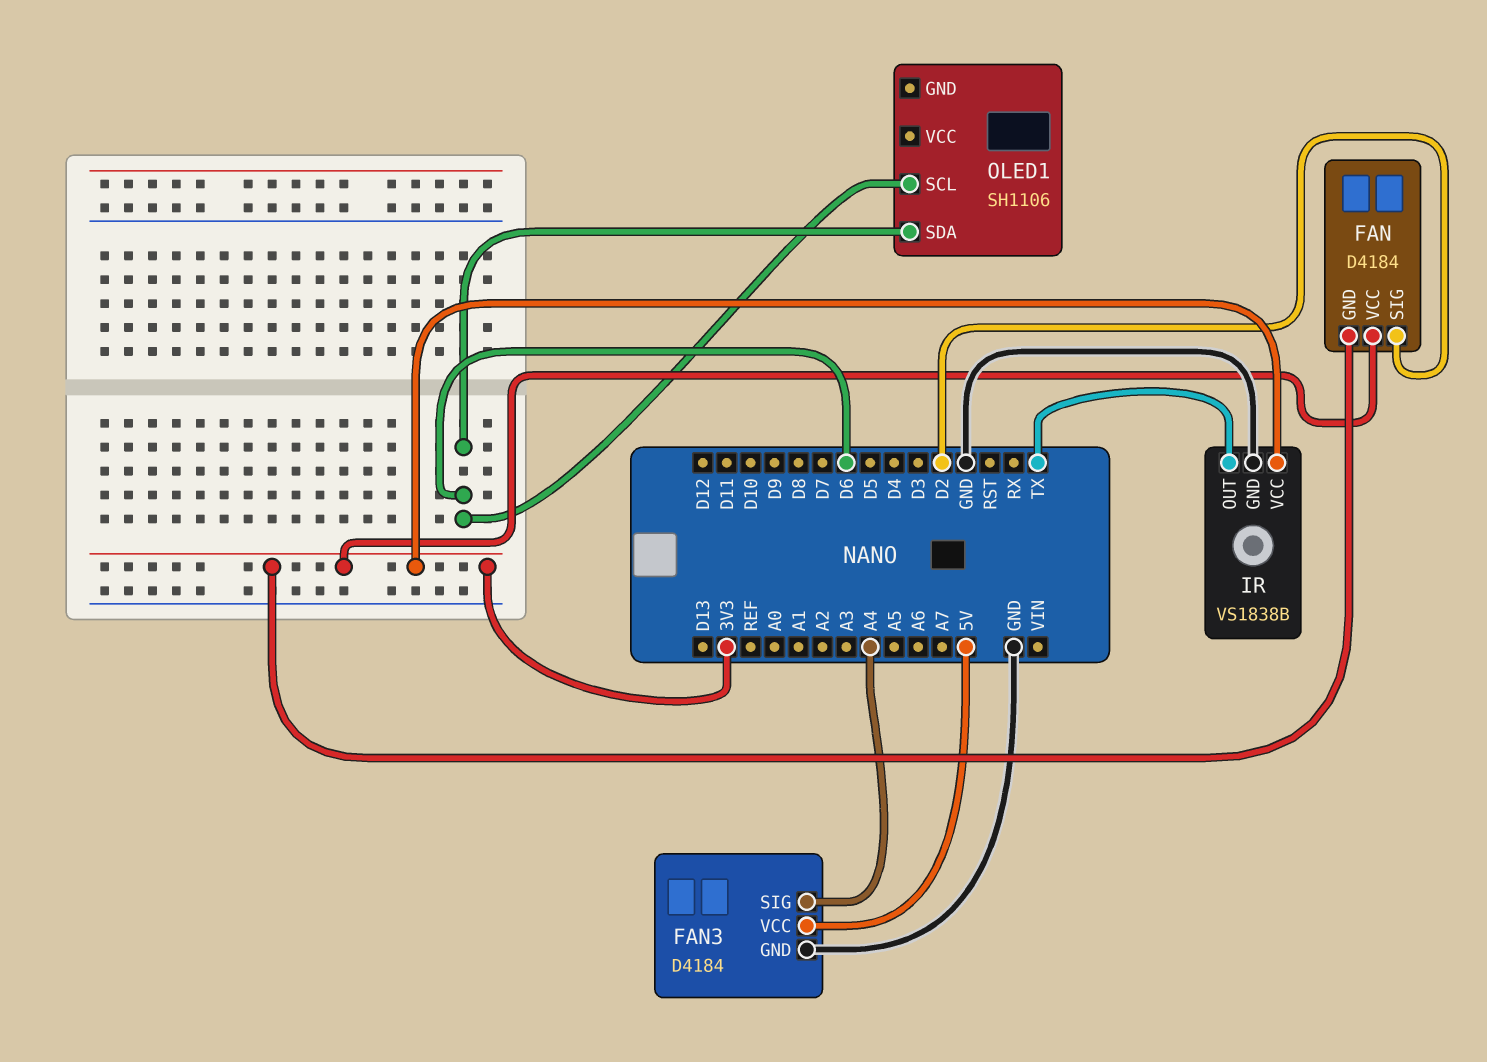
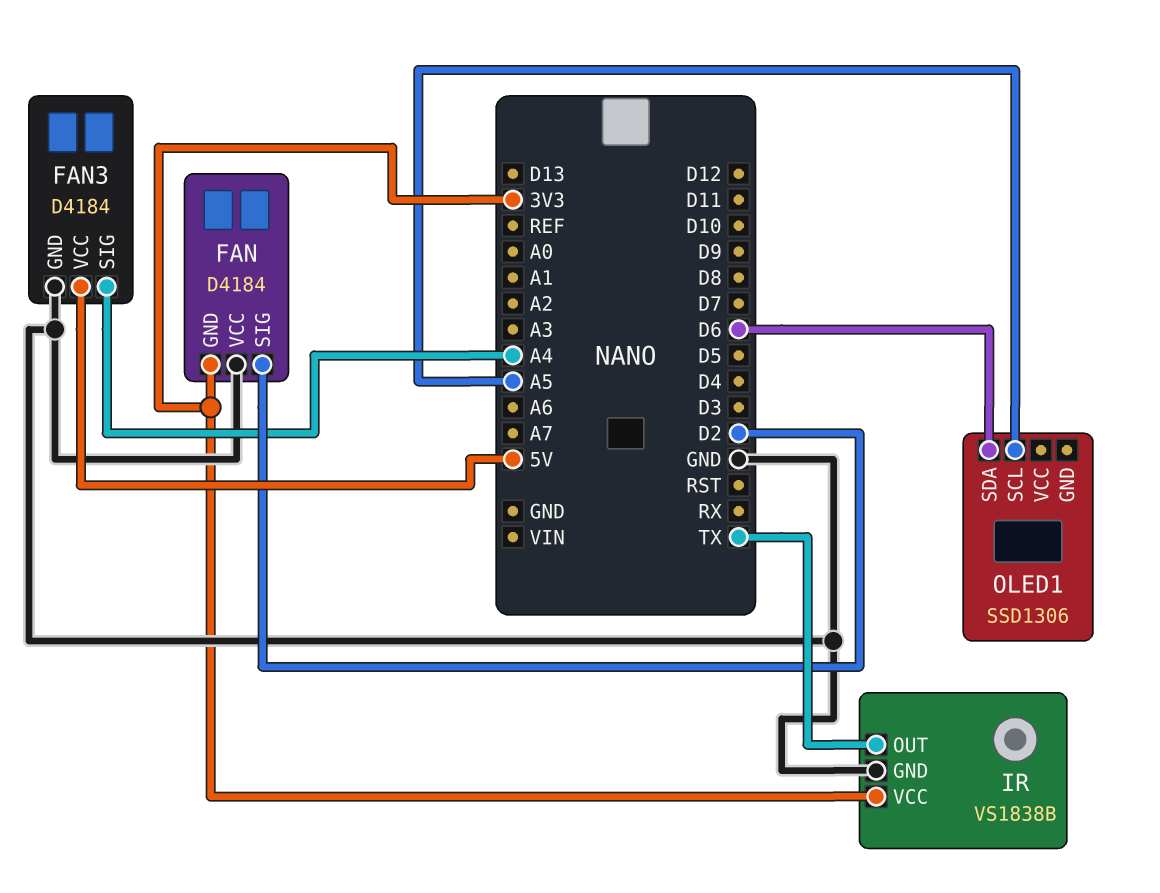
FAN pin VCC: 3V3 -> GND
OLED1: SH1106 -> SSD1306
OLED1 pin SCL: D6 -> A5

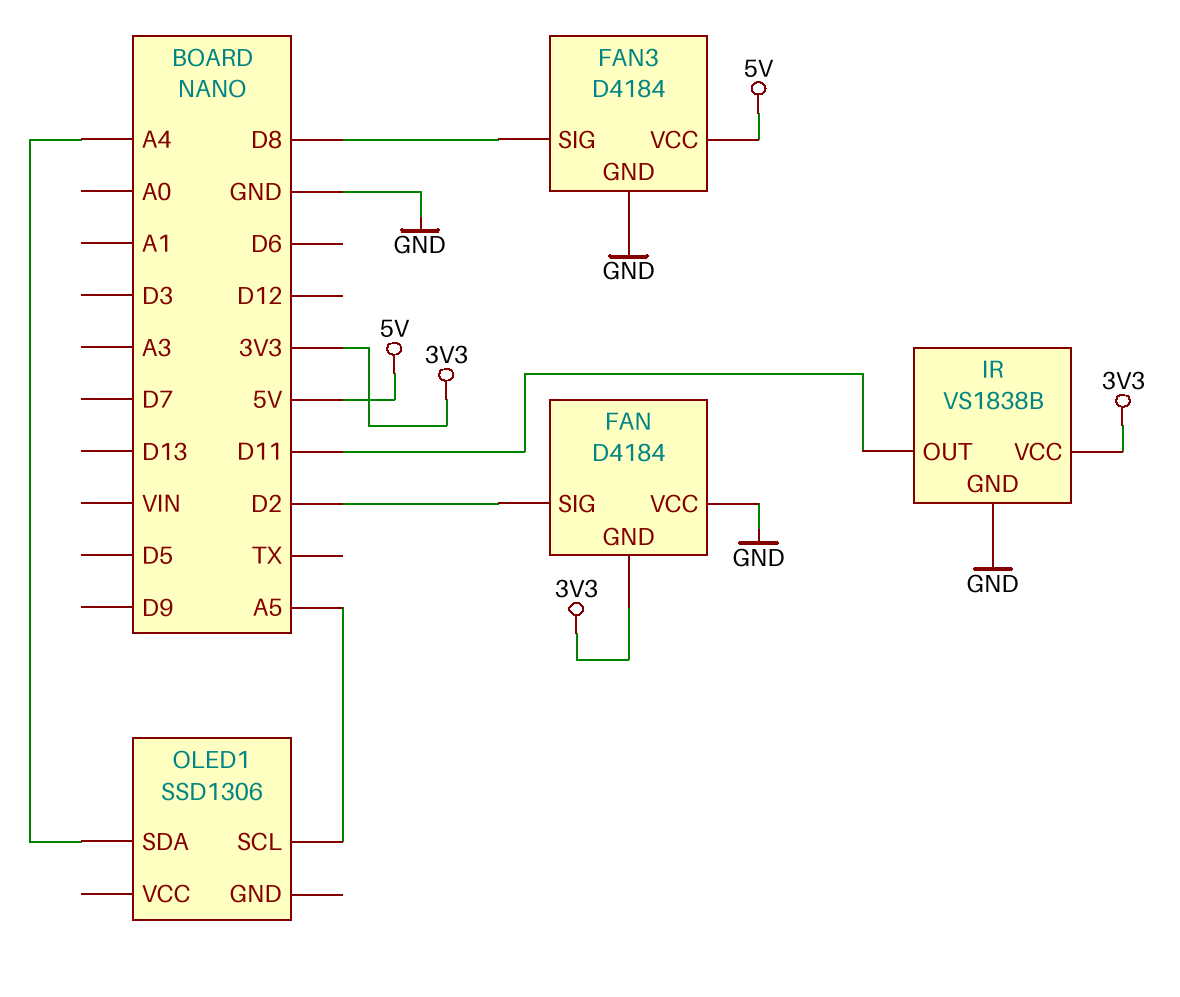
FAN3 pin SIG: A4 -> D8
IR pin OUT: TX -> D11
OLED1 pin SDA: D6 -> A4

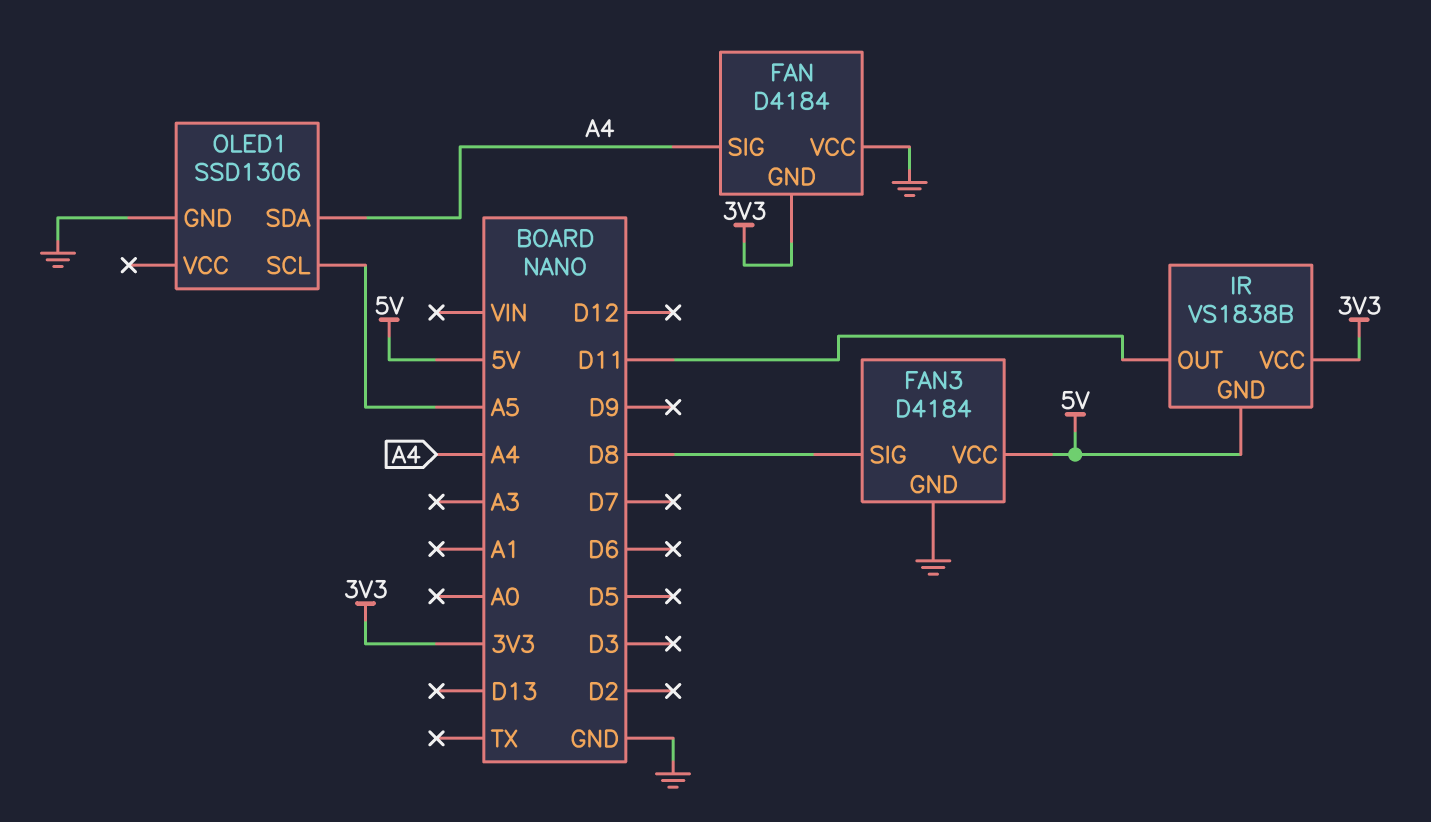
FAN pin SIG: D2 -> A4
IR pin GND: GND -> 5V
OLED1 pin GND: none -> GND

